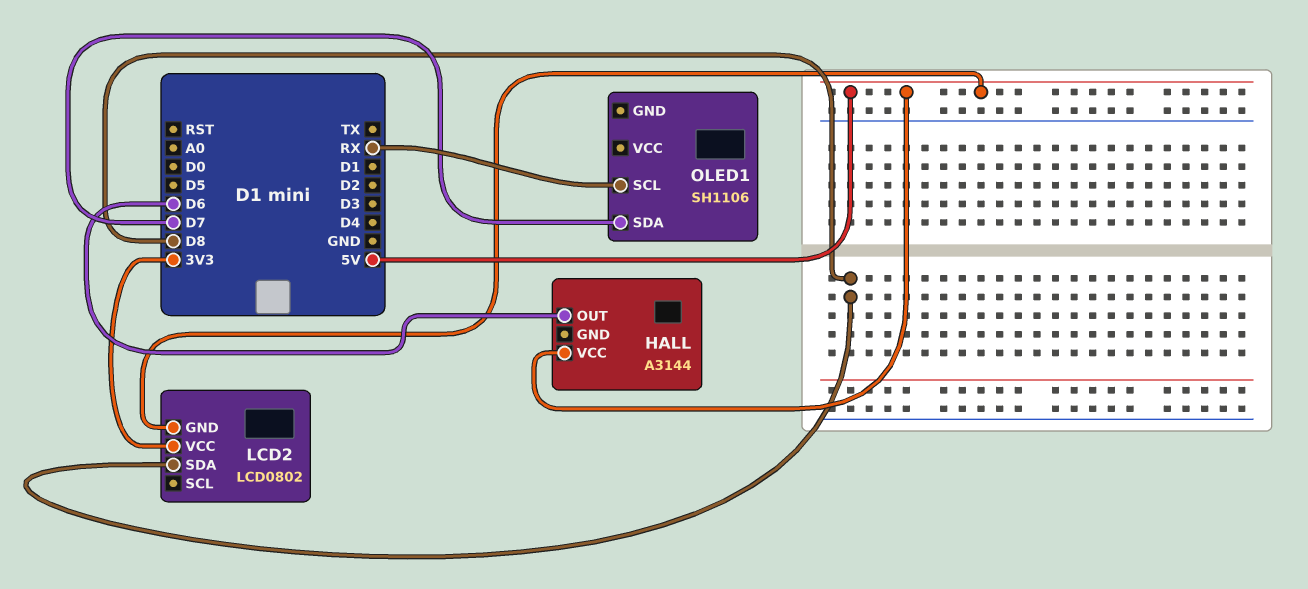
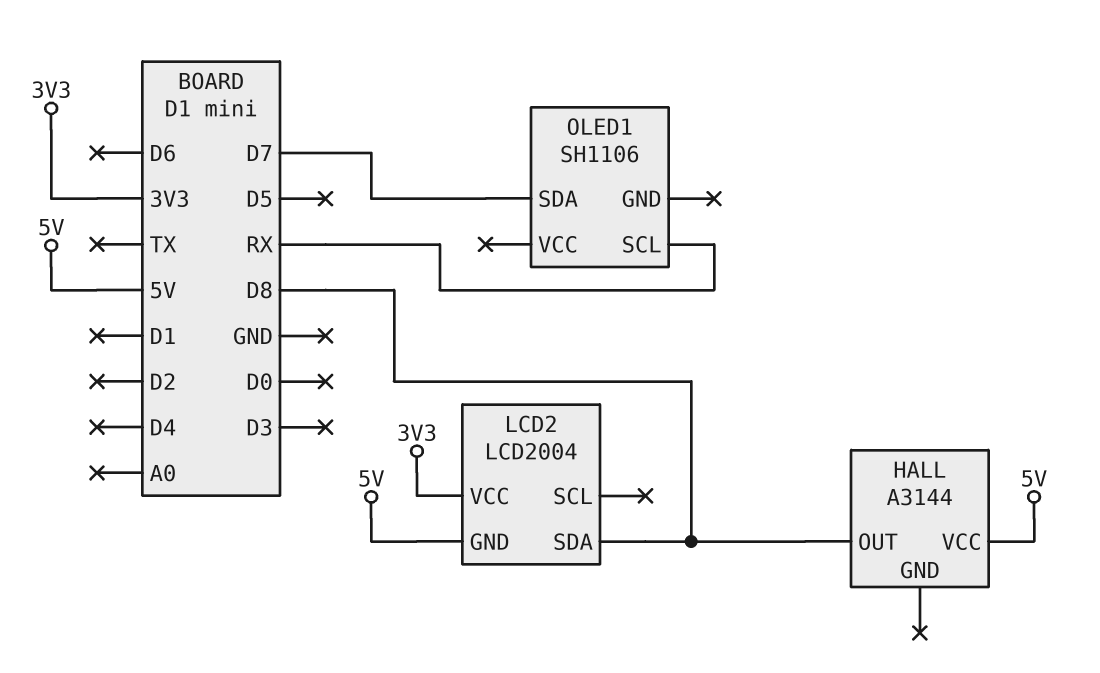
HALL pin OUT: D6 -> D8
LCD2: LCD0802 -> LCD2004

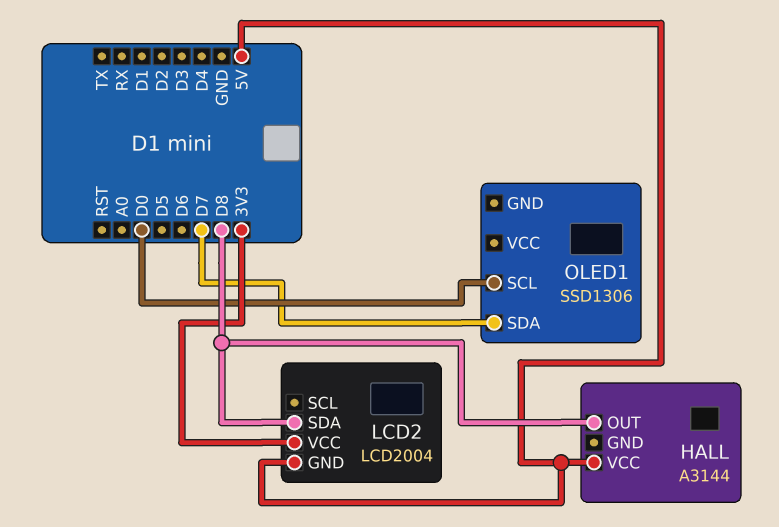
OLED1: SH1106 -> SSD1306
OLED1 pin SCL: RX -> D0

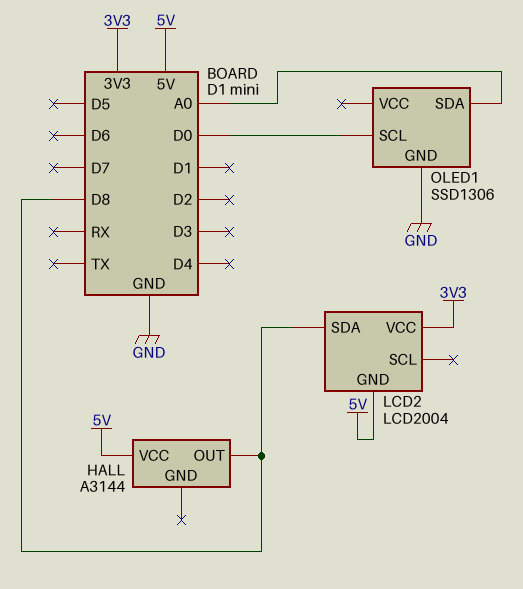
OLED1 pin GND: none -> GND
OLED1 pin SDA: D7 -> A0

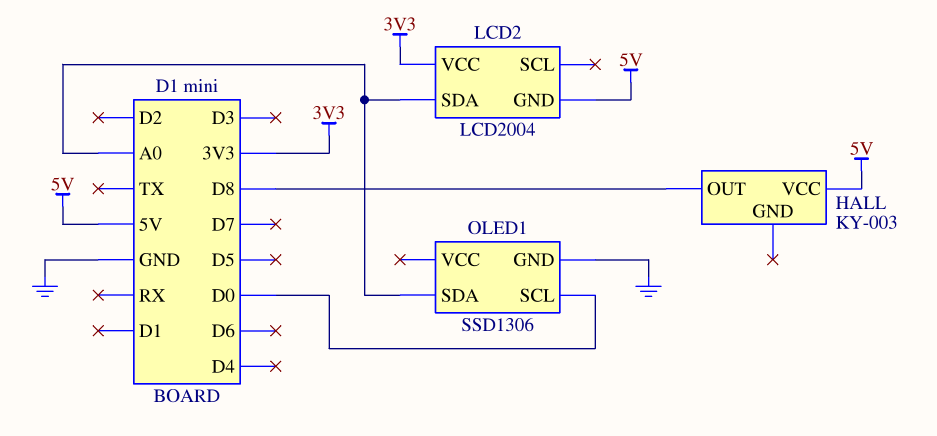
HALL: A3144 -> KY-003
LCD2 pin SDA: D8 -> A0

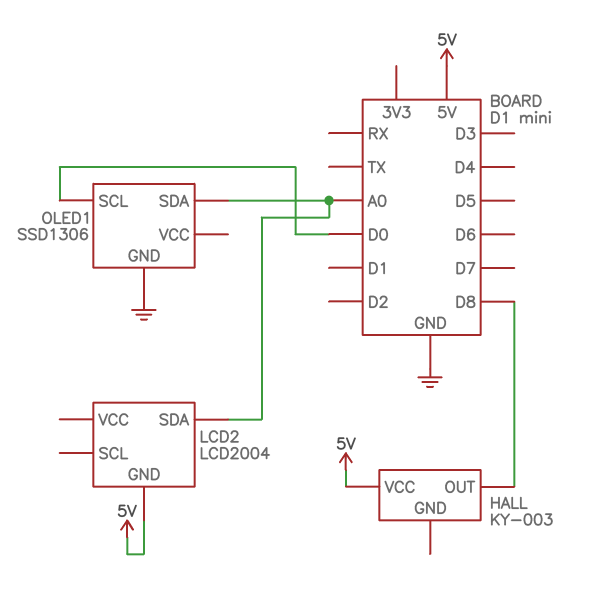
LCD2 pin VCC: 3V3 -> none

